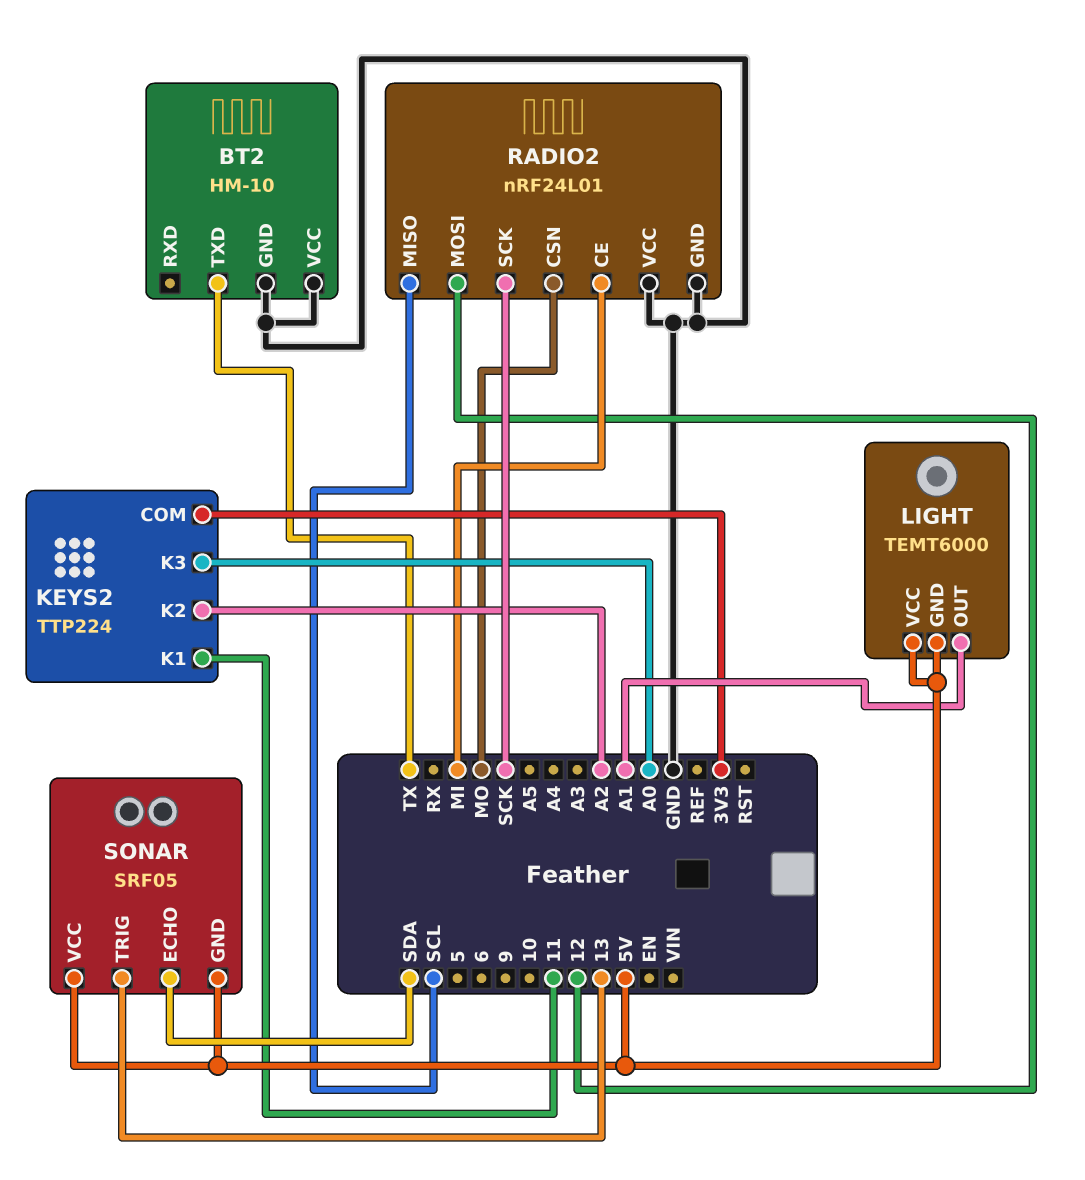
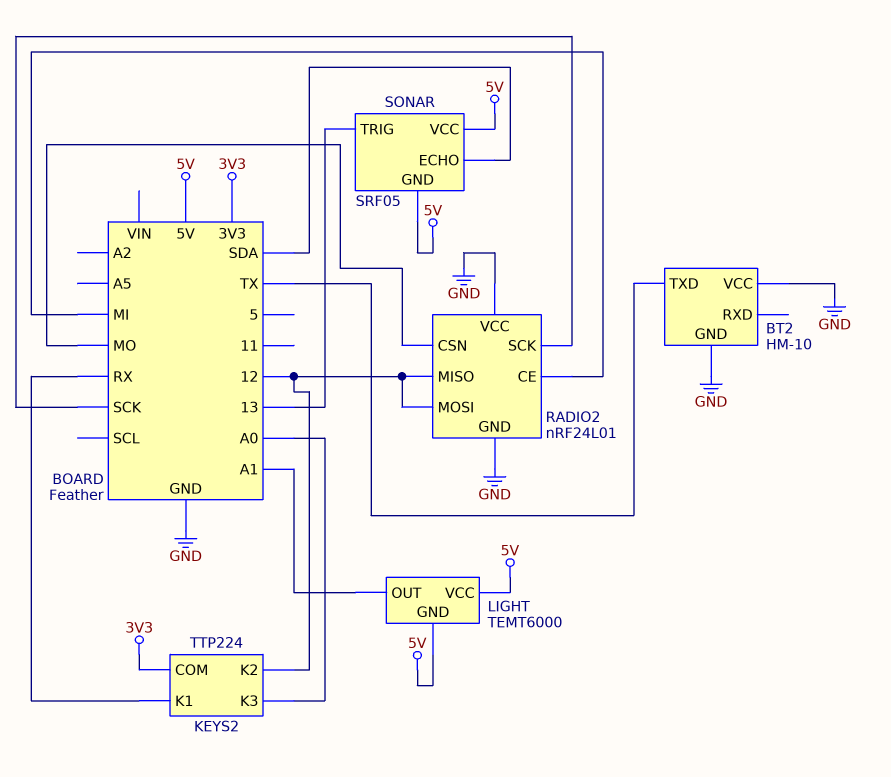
KEYS2 pin K1: 11 -> RX
KEYS2 pin K2: A2 -> 12
RADIO2 pin MISO: SCL -> 12

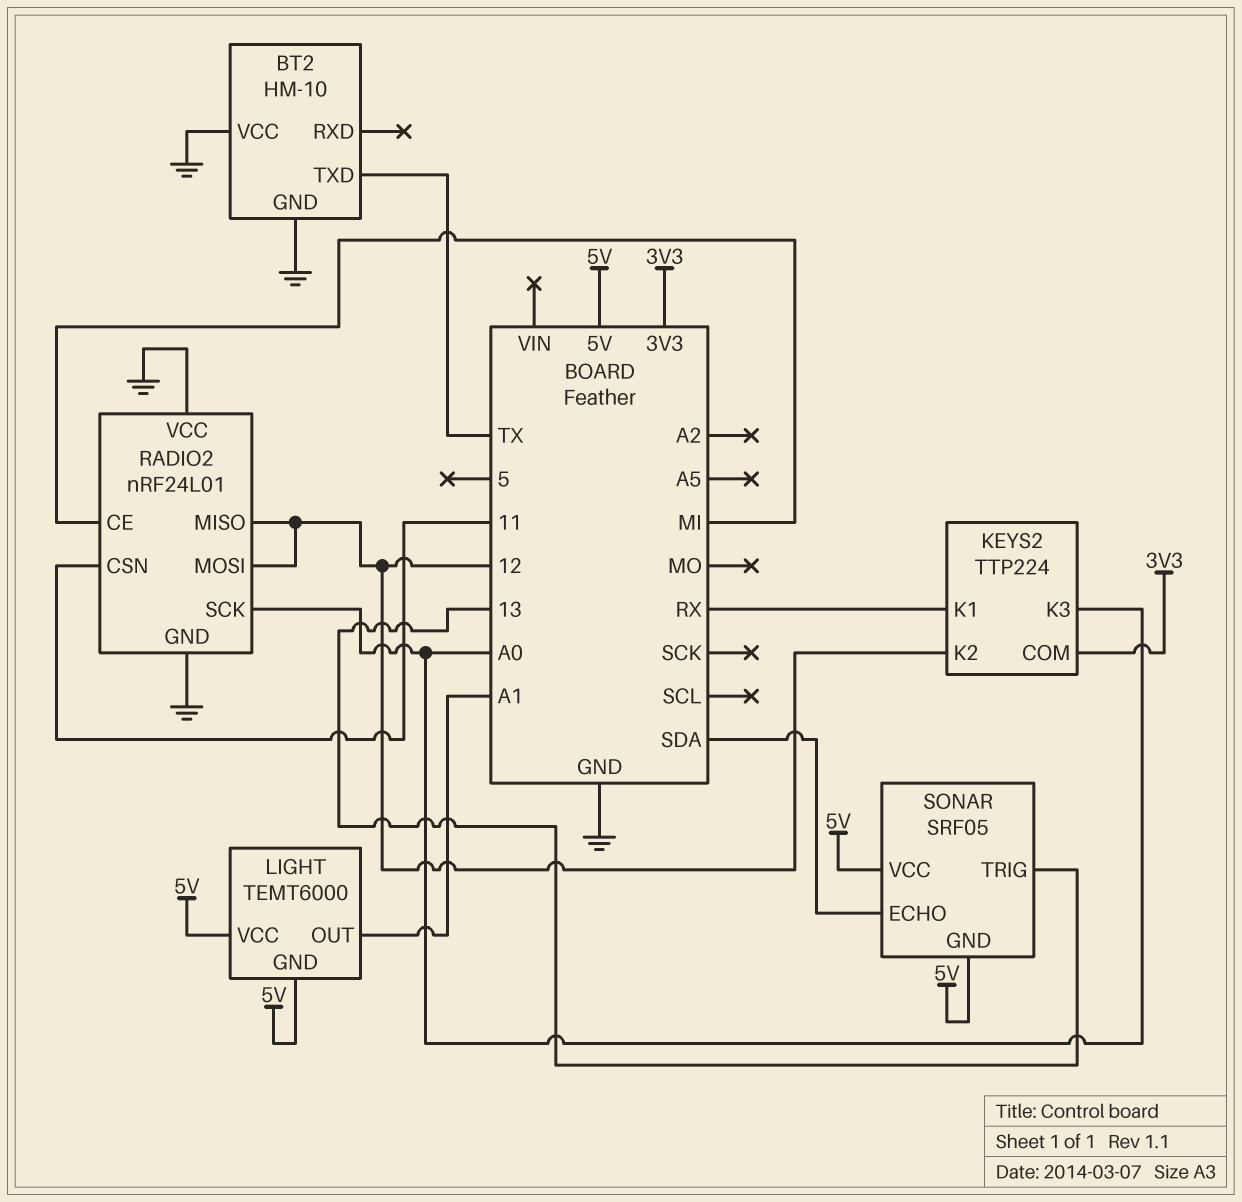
RADIO2 pin CSN: MO -> 11
RADIO2 pin SCK: SCK -> A0

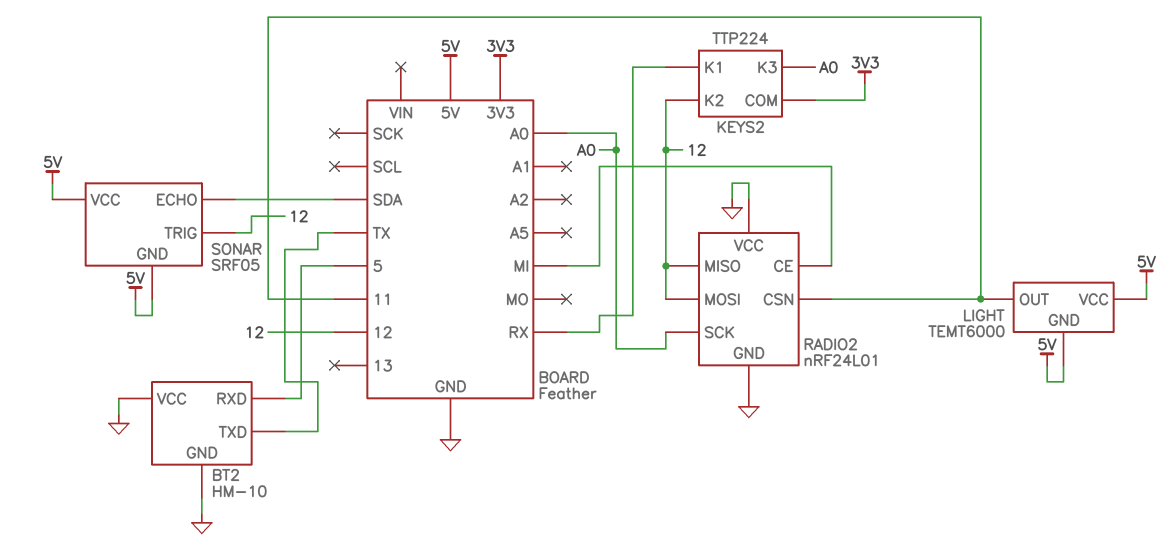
BT2 pin RXD: none -> 5
LIGHT pin OUT: A1 -> 11
SONAR pin TRIG: 13 -> 12

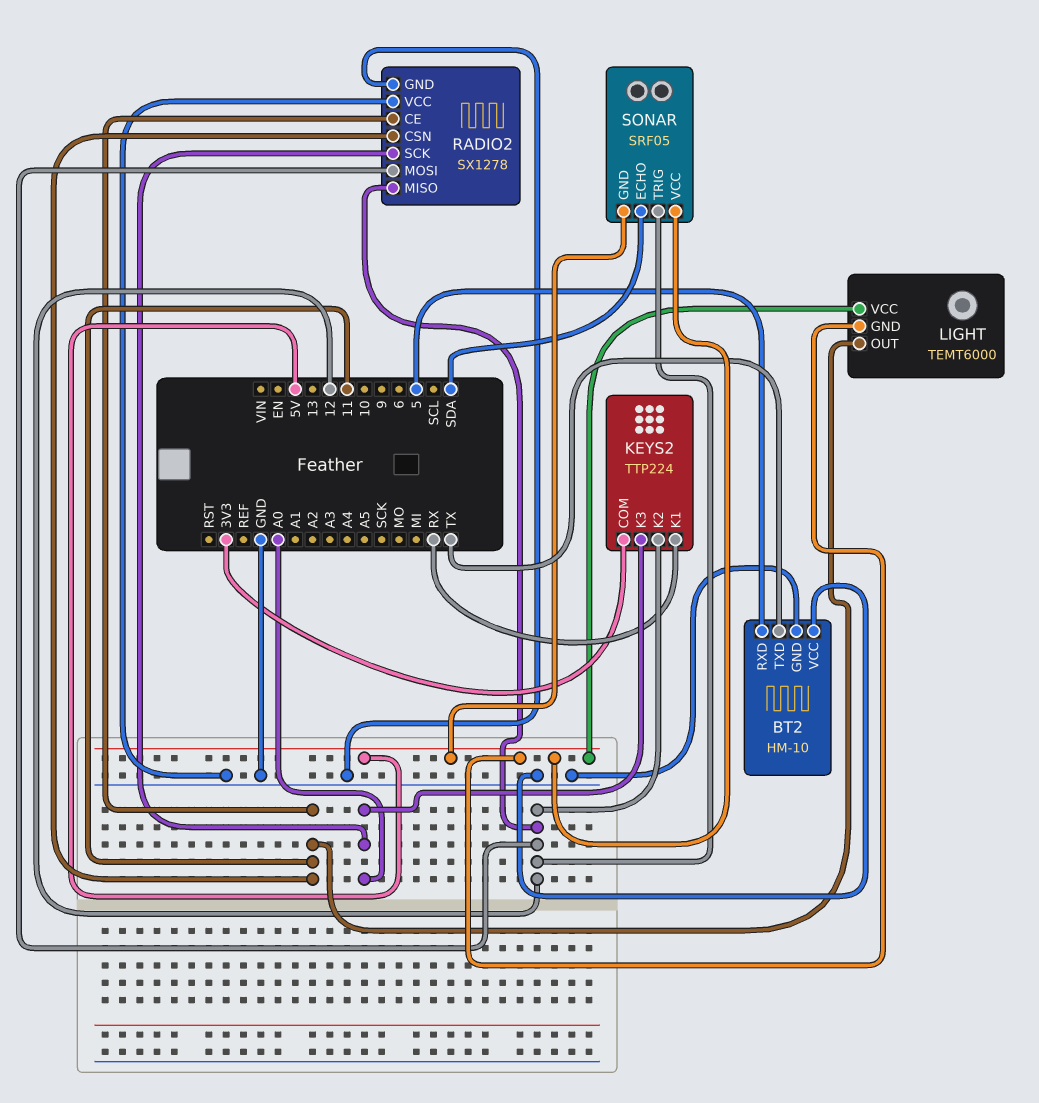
RADIO2: nRF24L01 -> SX1278
RADIO2 pin CE: MI -> 11

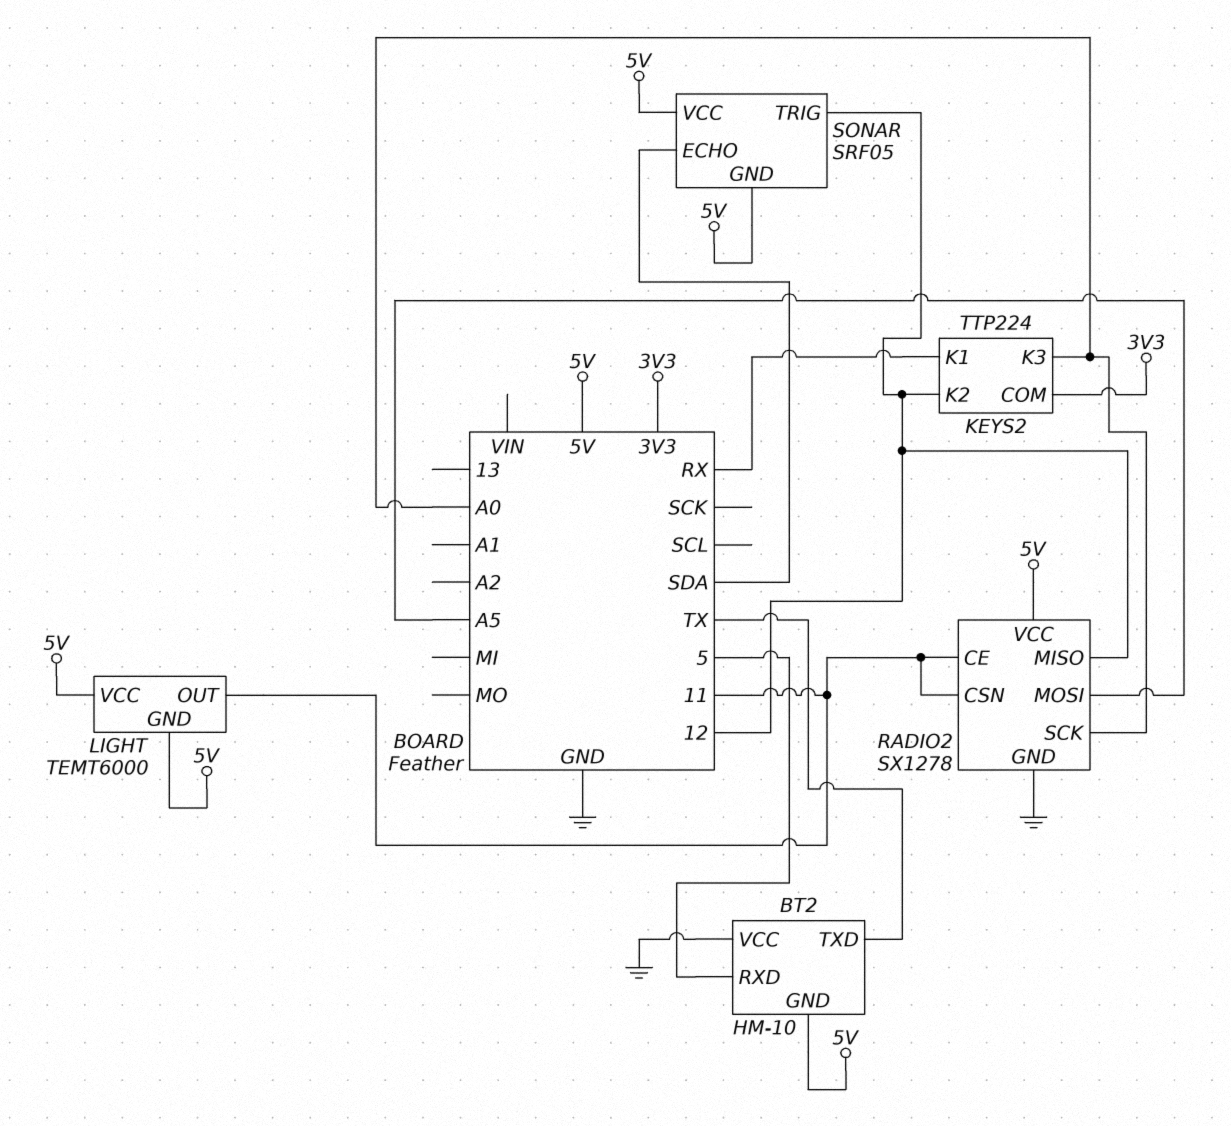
BT2 pin GND: GND -> 5V
RADIO2 pin MOSI: 12 -> A5
RADIO2 pin VCC: GND -> 5V

